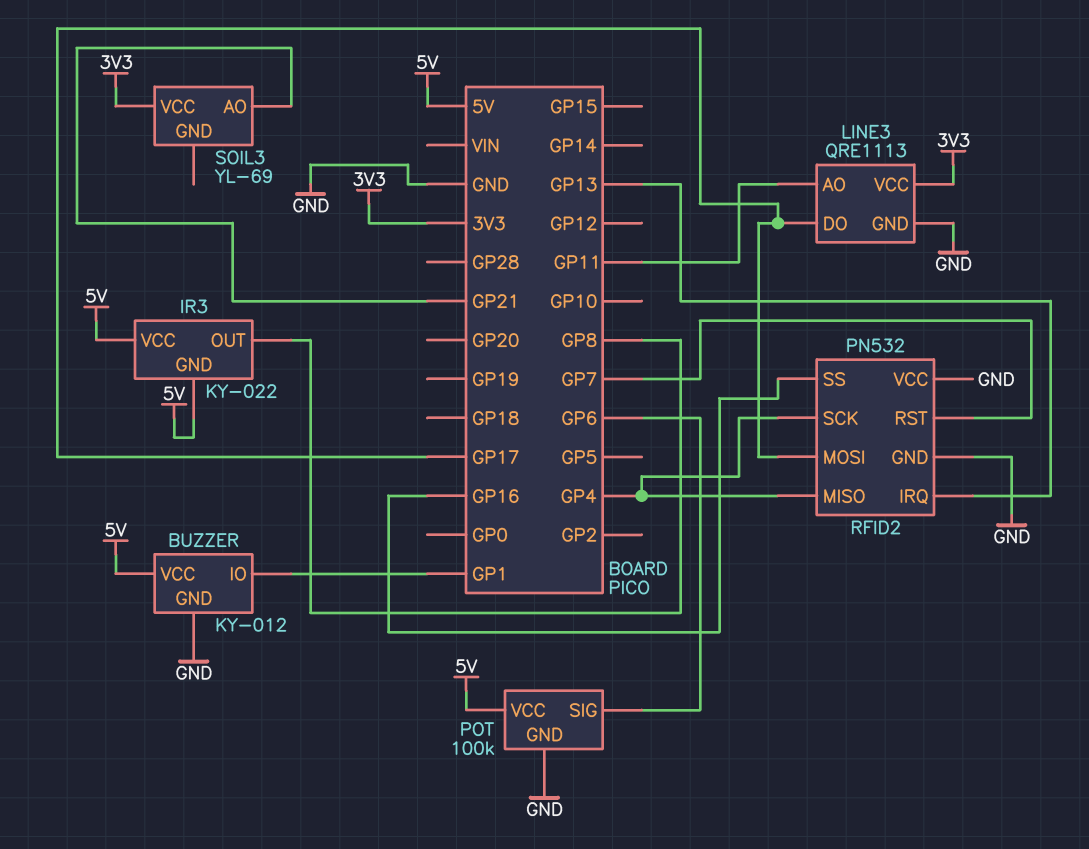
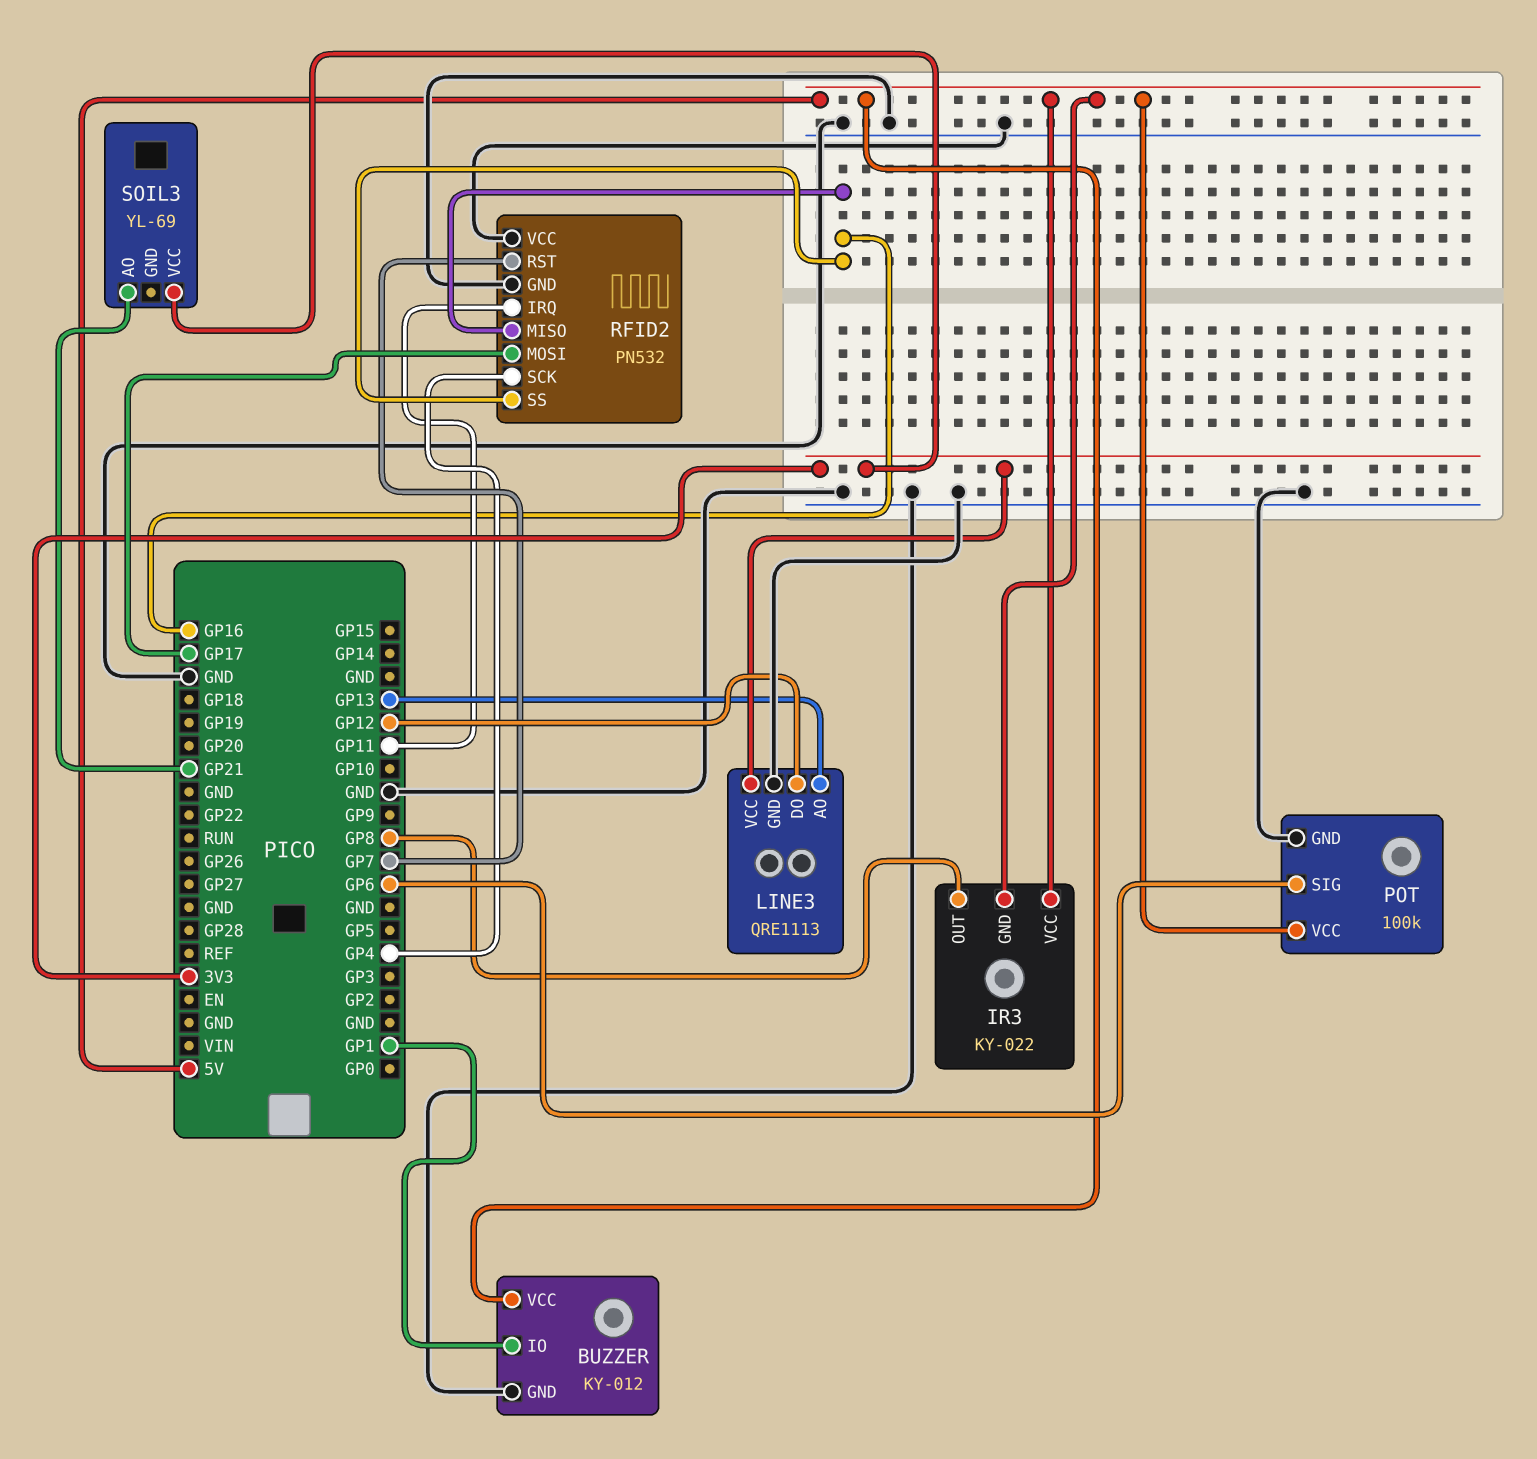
LINE3 pin AO: GP11 -> GP13
LINE3 pin DO: GP17 -> GP12
RFID2 pin IRQ: GP13 -> GP11
RFID2 pin MISO: GP4 -> GP16

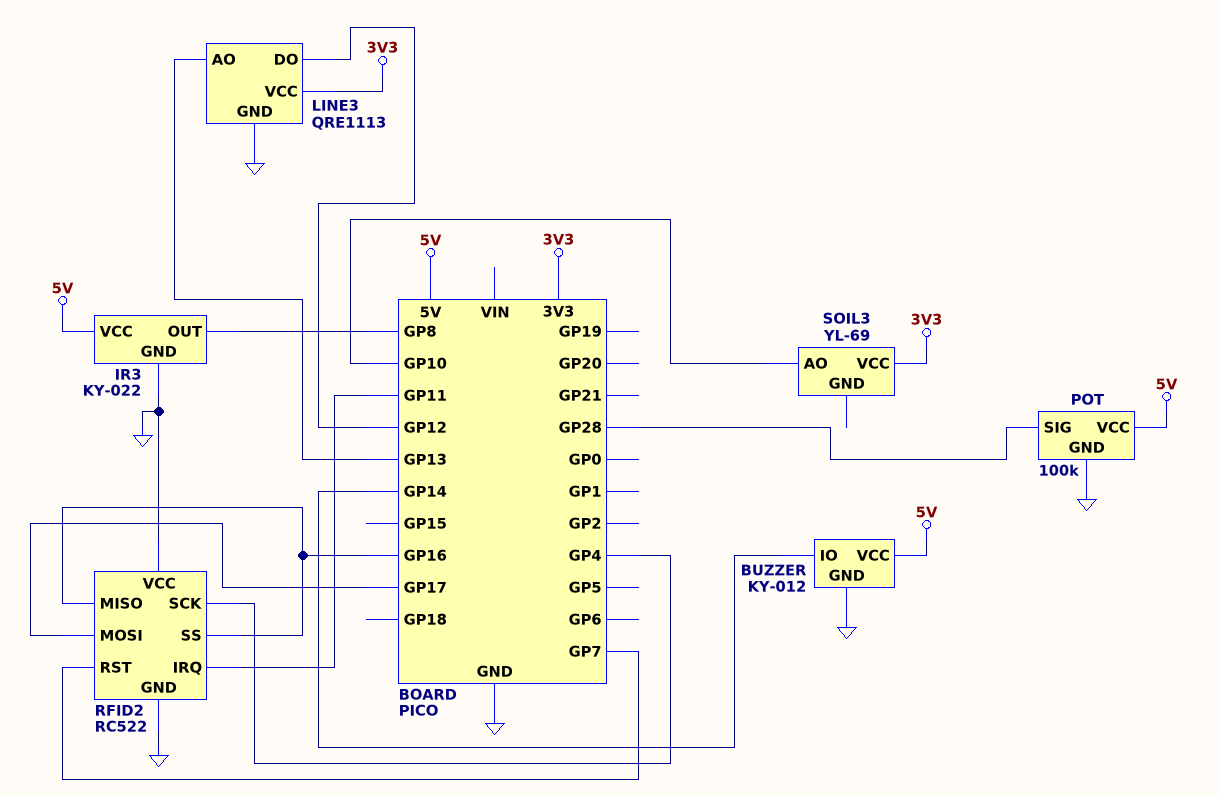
BUZZER pin IO: GP1 -> GP14
IR3 pin GND: 5V -> GND
POT pin SIG: GP6 -> GP28
RFID2: PN532 -> RC522
SOIL3 pin AO: GP21 -> GP10

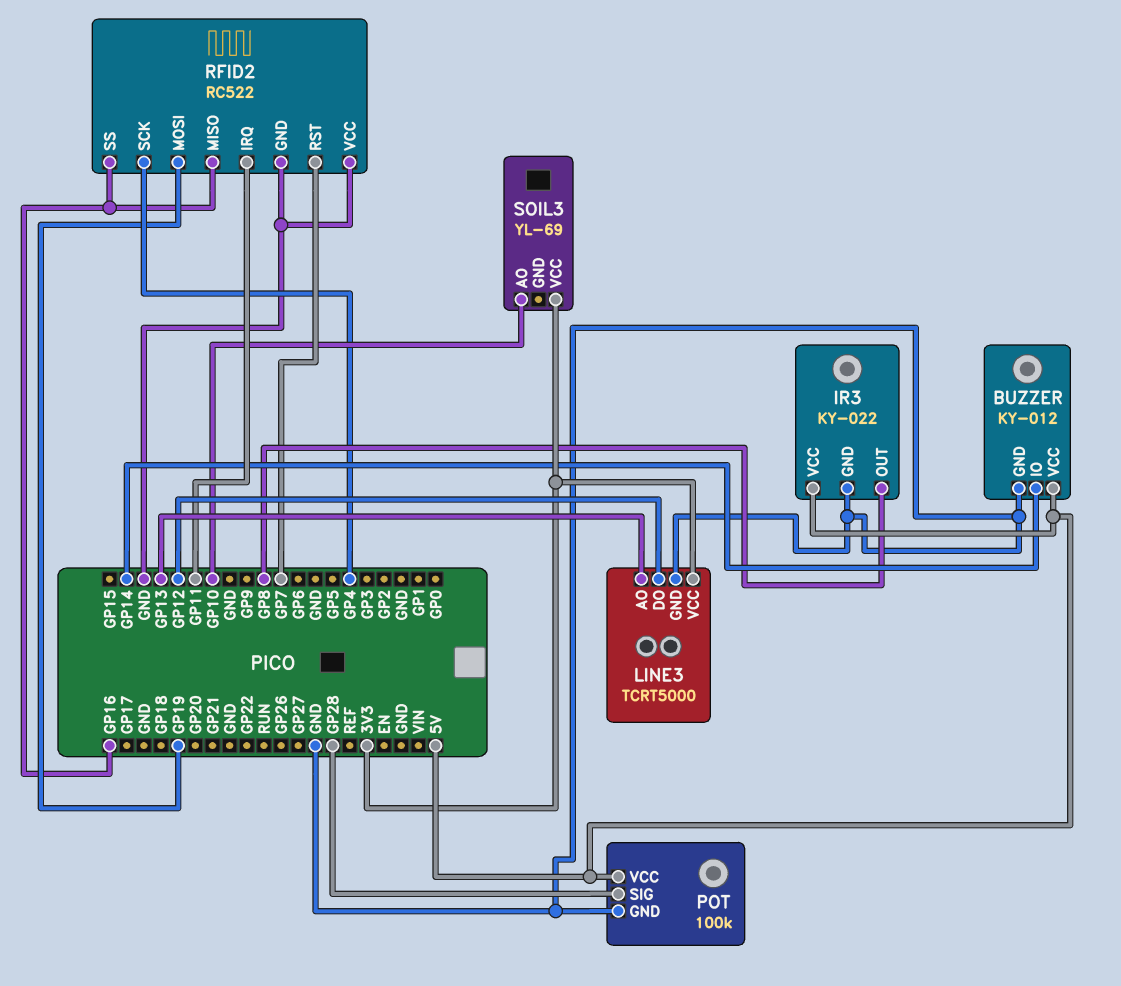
LINE3: QRE1113 -> TCRT5000
RFID2 pin MOSI: GP17 -> GP19

